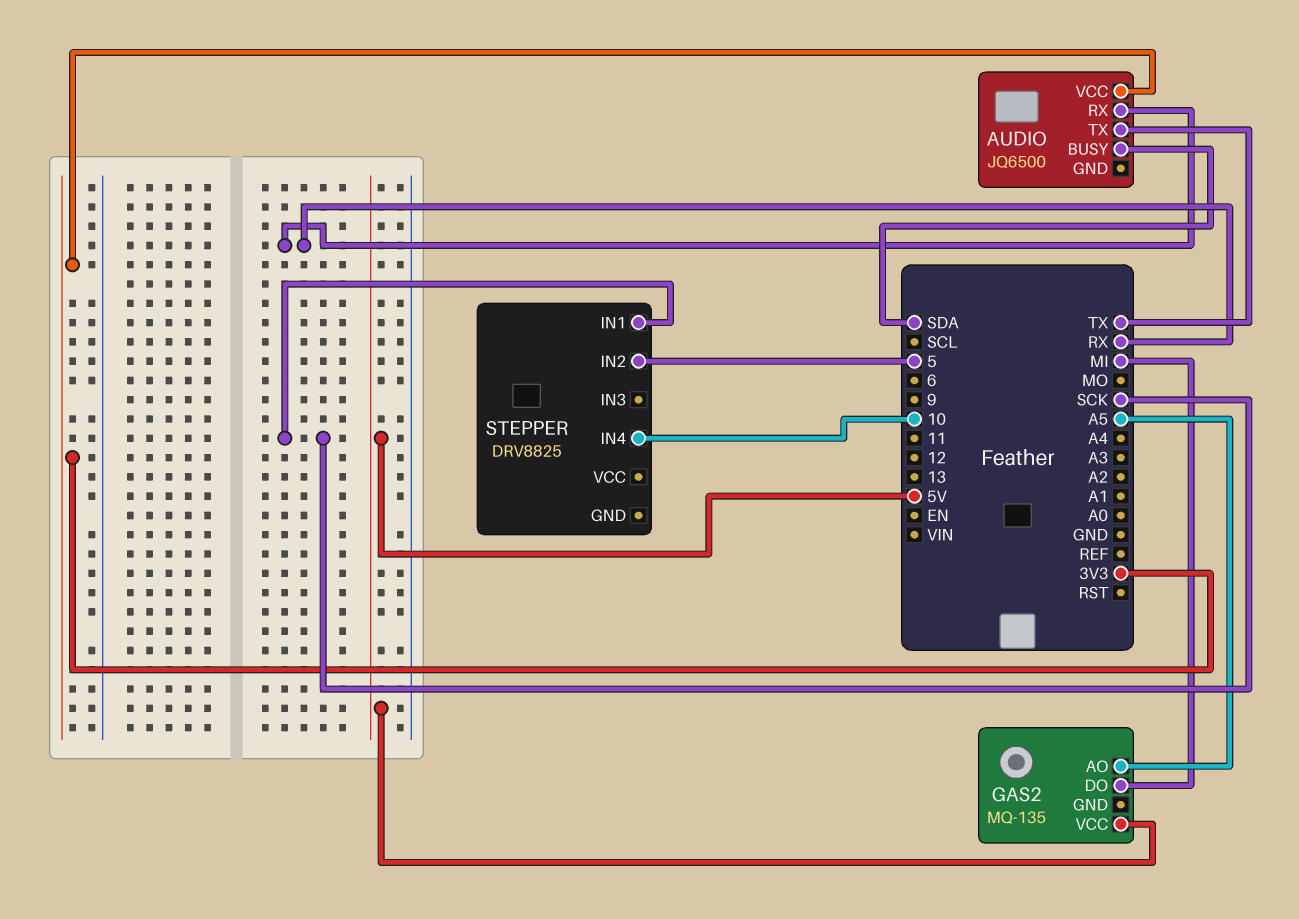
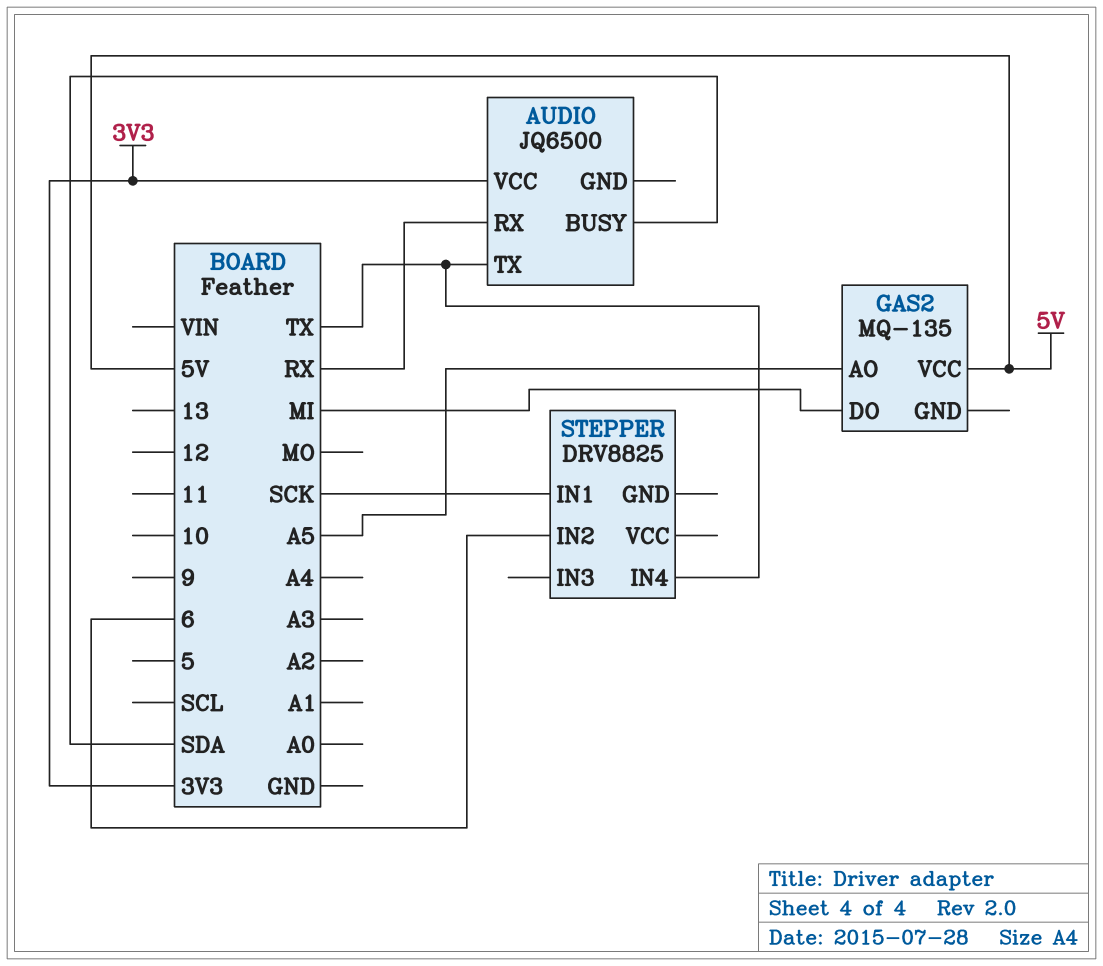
STEPPER pin IN2: 5 -> 6
STEPPER pin IN4: 10 -> TX

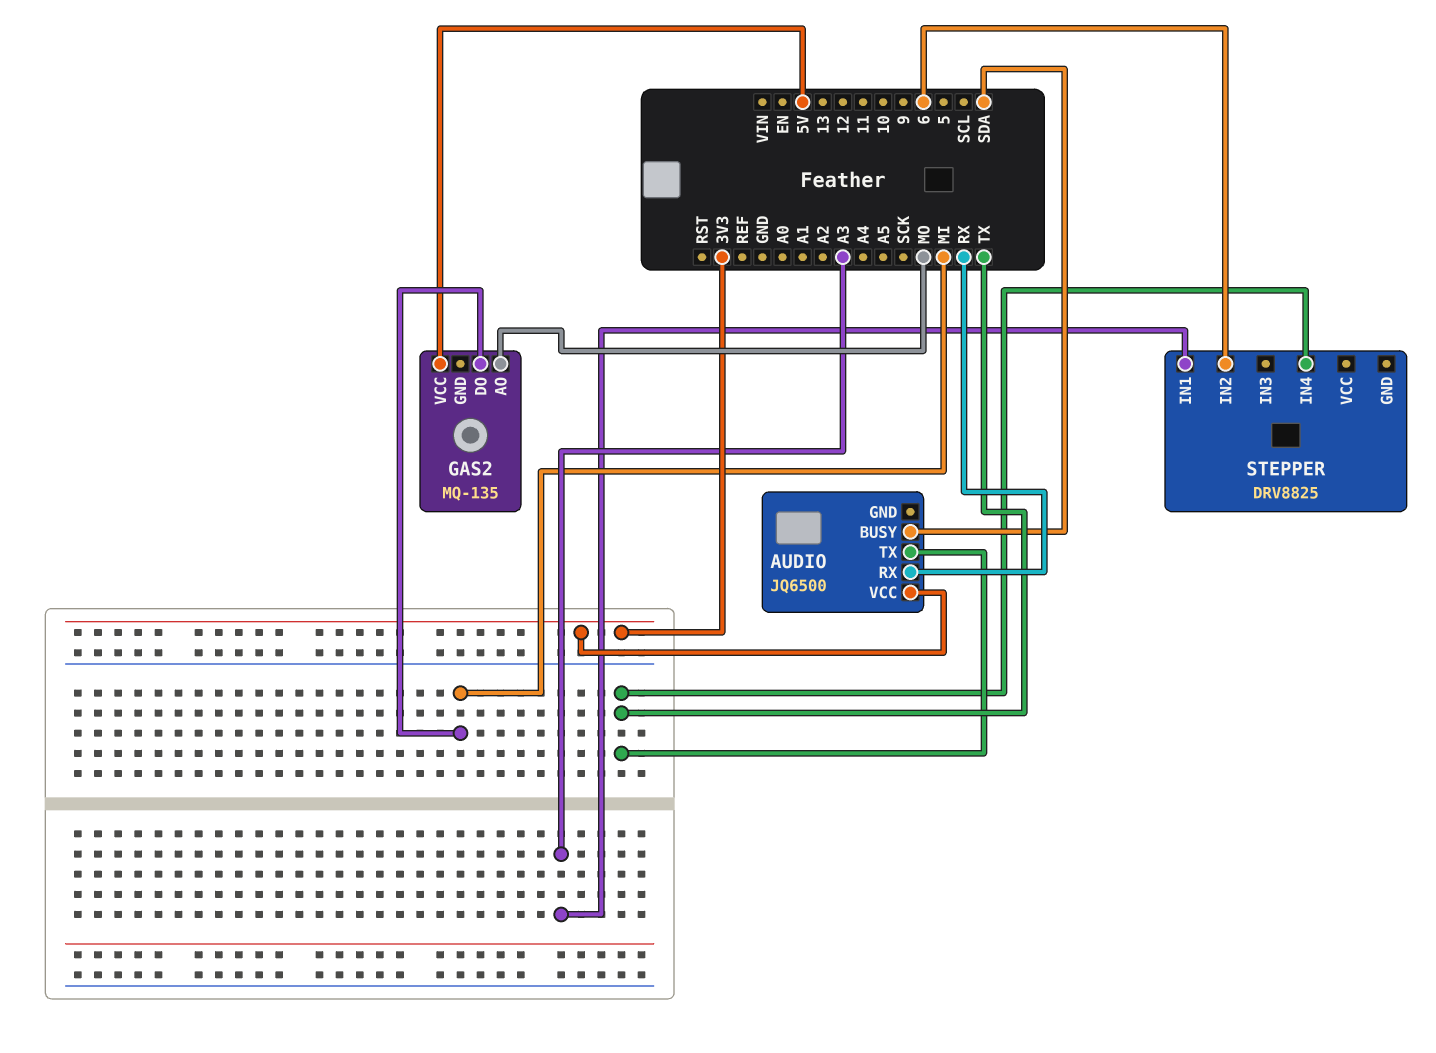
GAS2 pin AO: A5 -> MO
STEPPER pin IN1: SCK -> A3

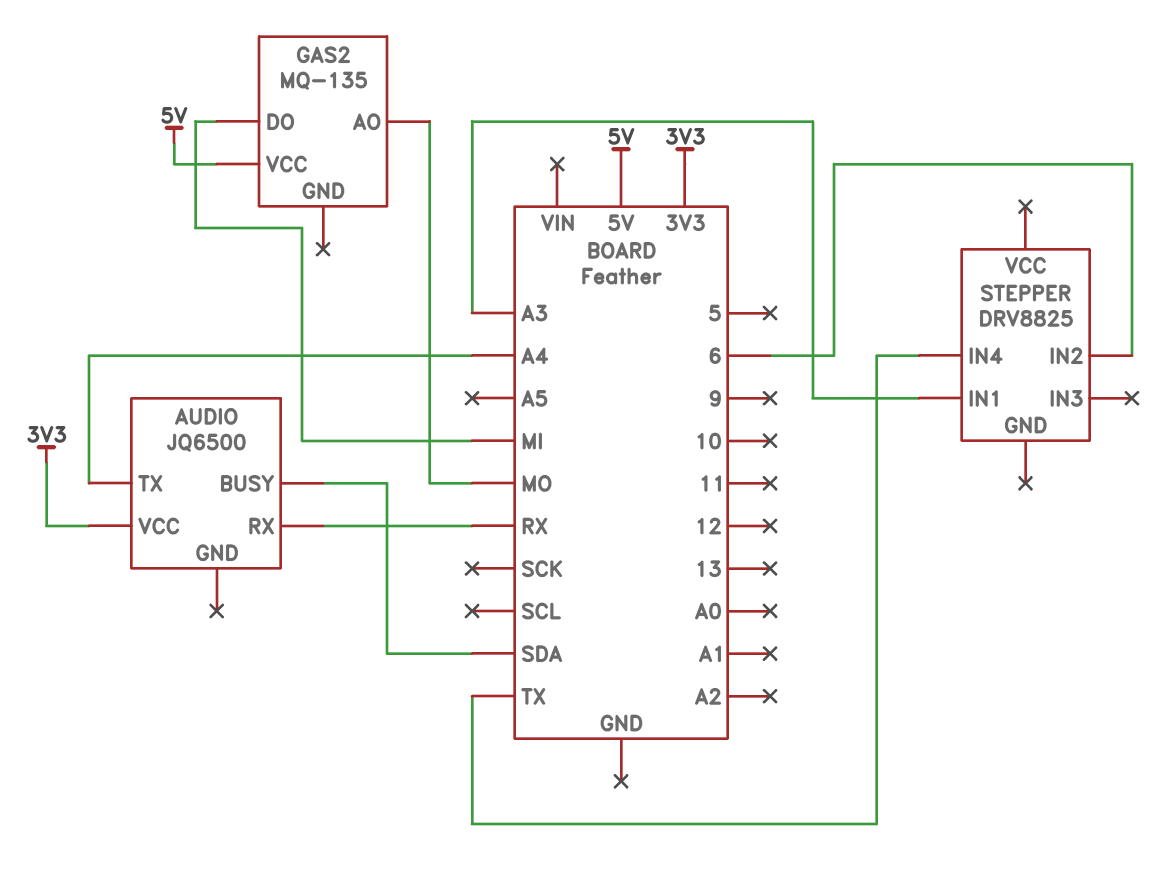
AUDIO pin TX: TX -> A4

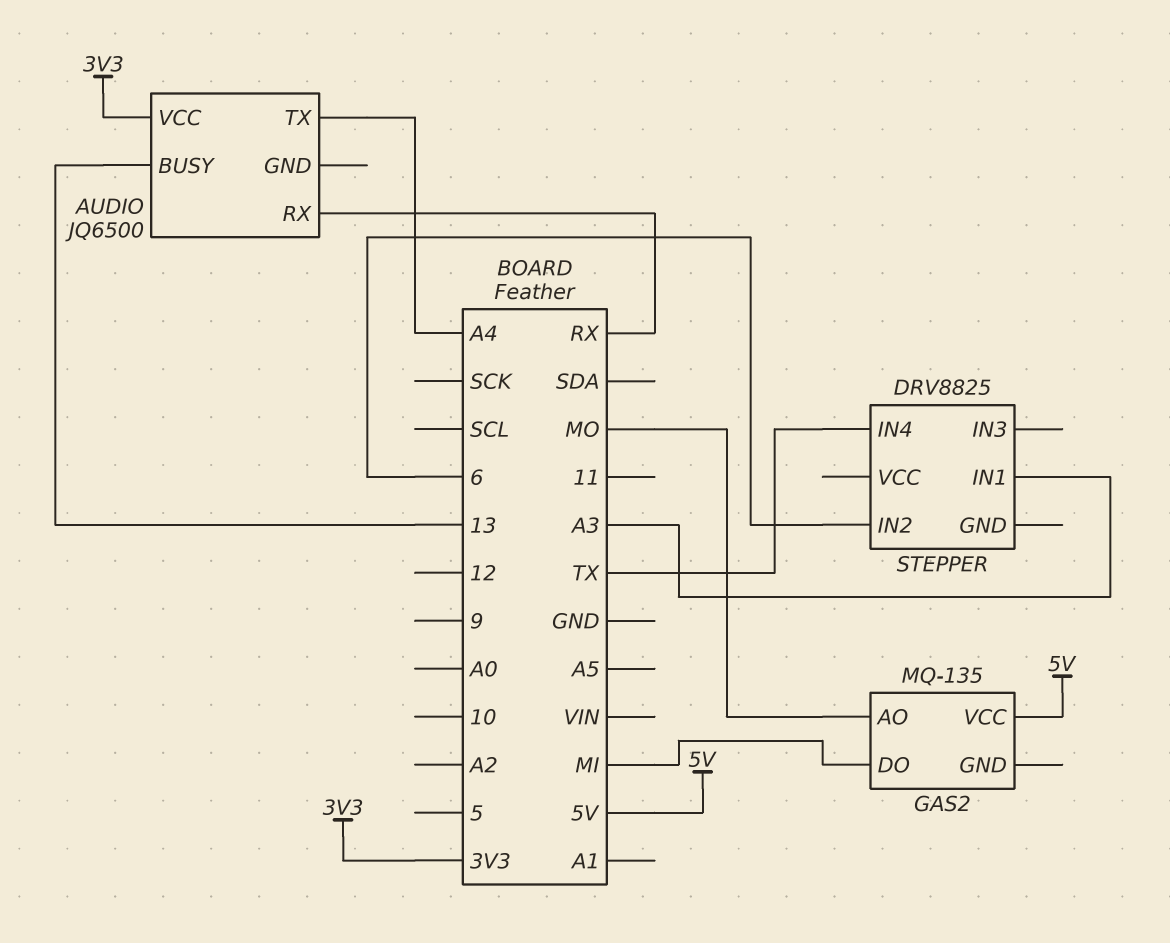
AUDIO pin BUSY: SDA -> 13

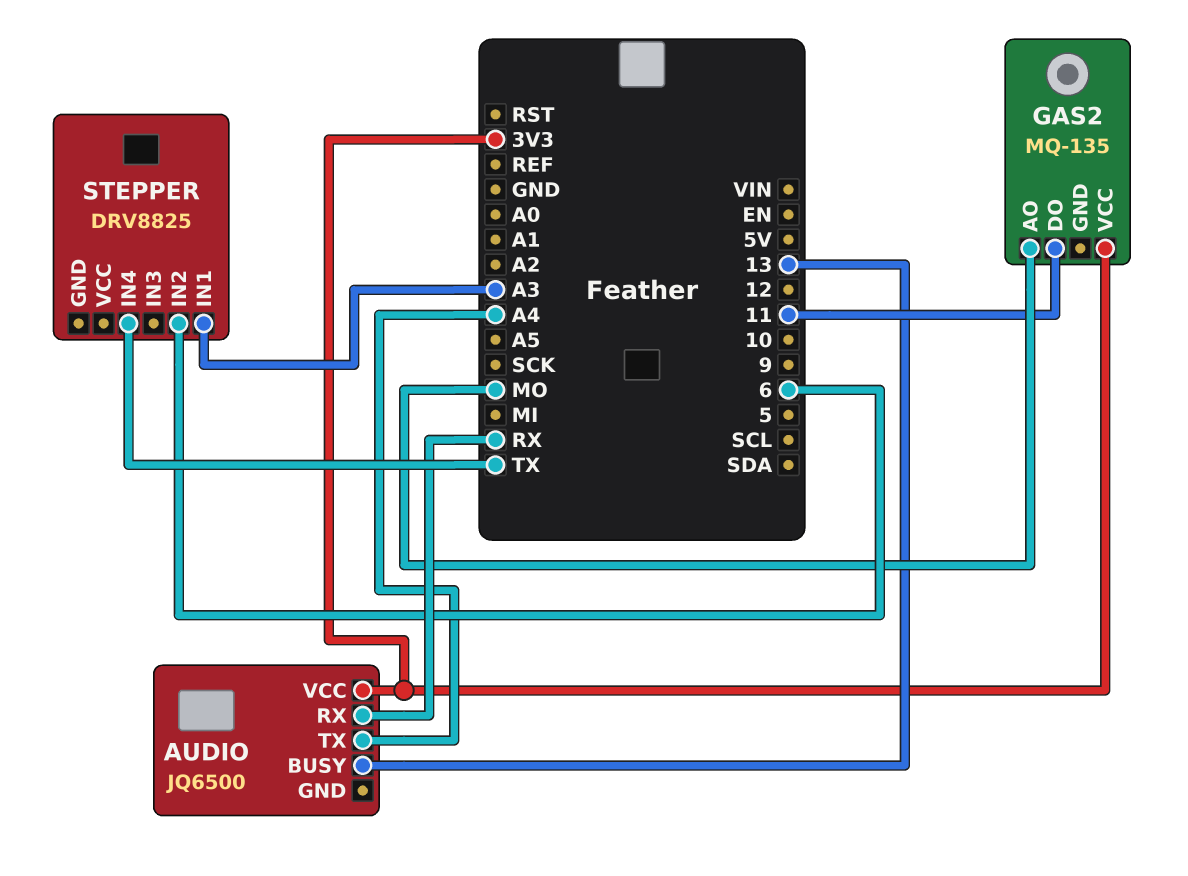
GAS2 pin DO: MI -> 11
GAS2 pin VCC: 5V -> 3V3

